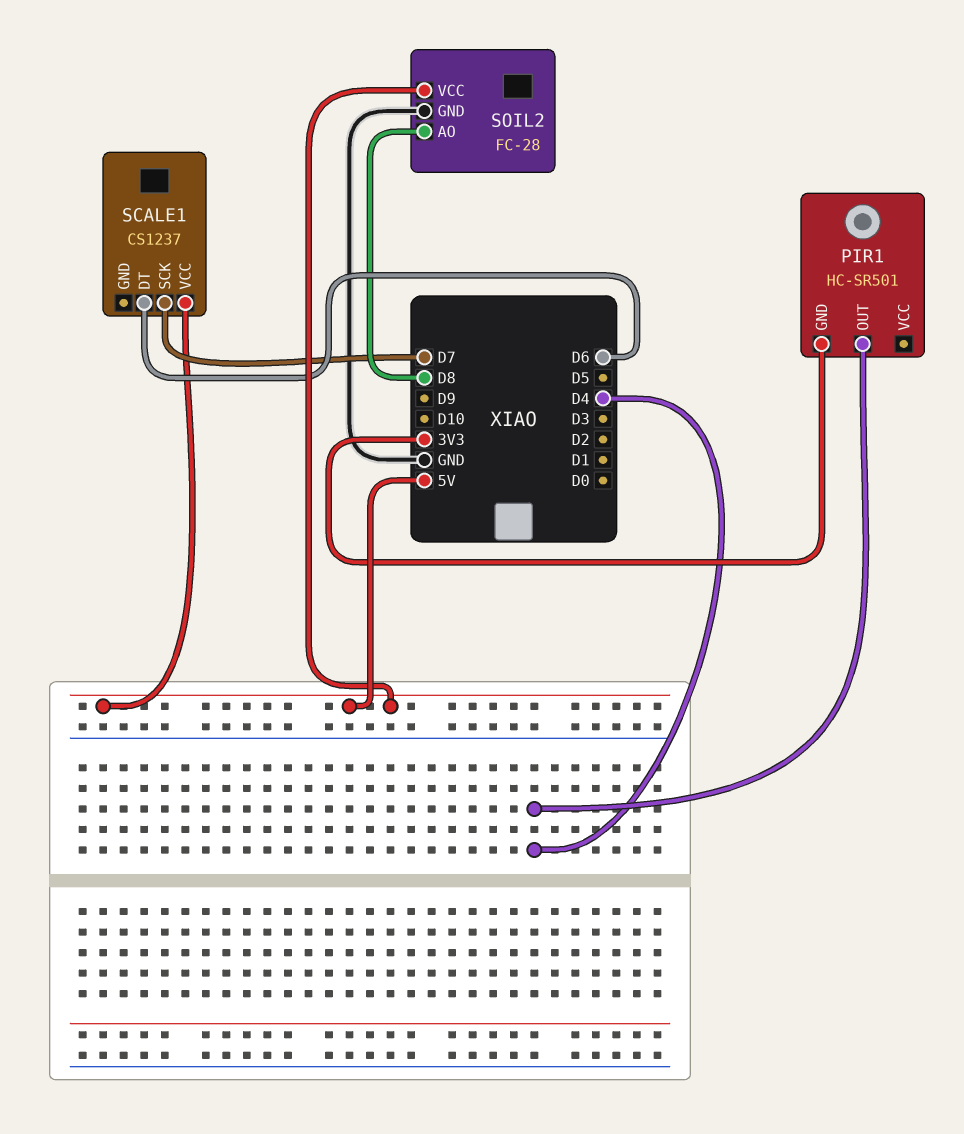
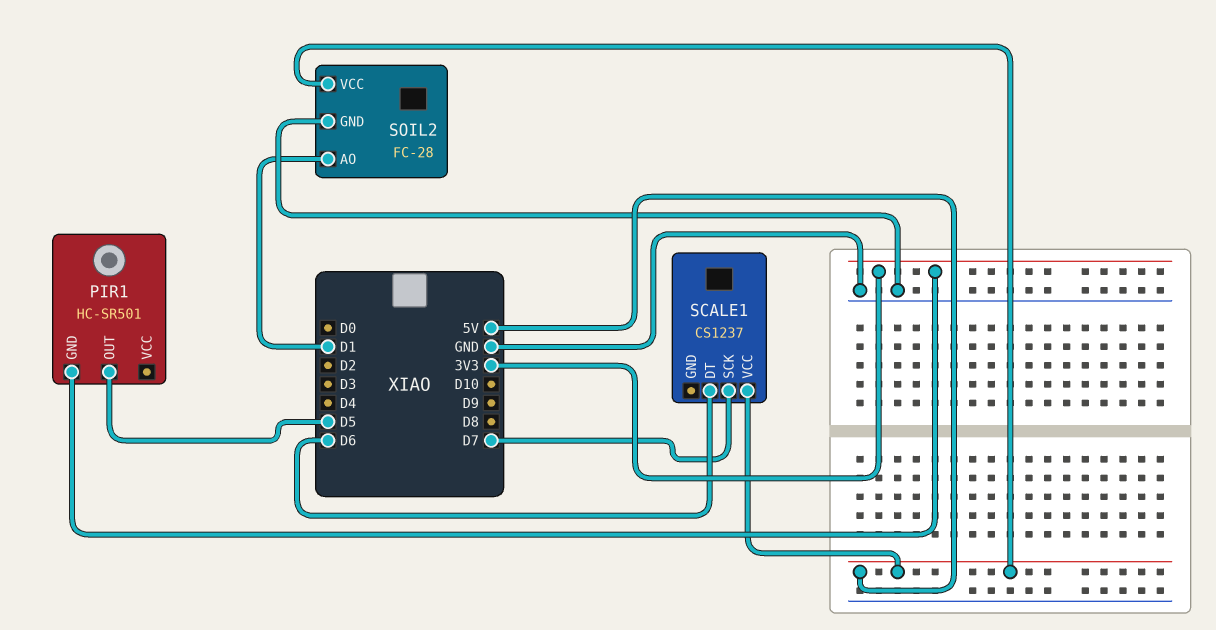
PIR1 pin OUT: D4 -> D5
SOIL2 pin AO: D8 -> D1

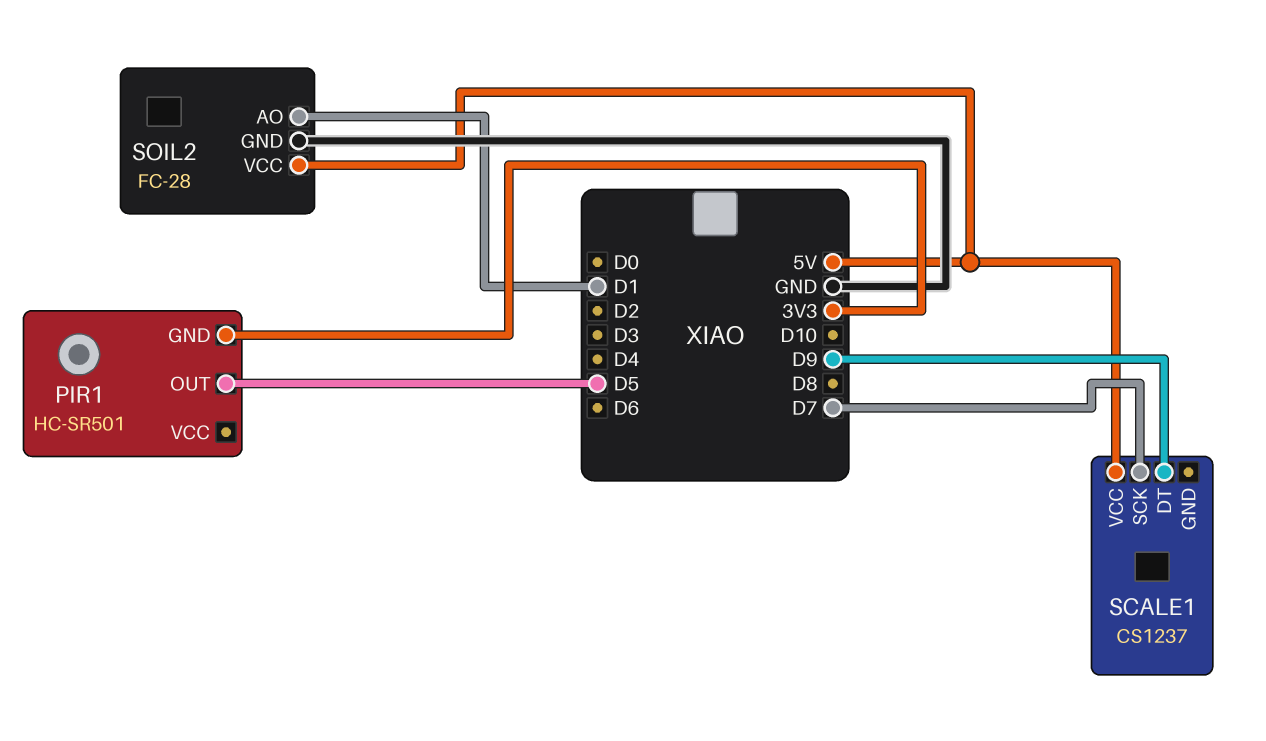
SCALE1 pin DT: D6 -> D9

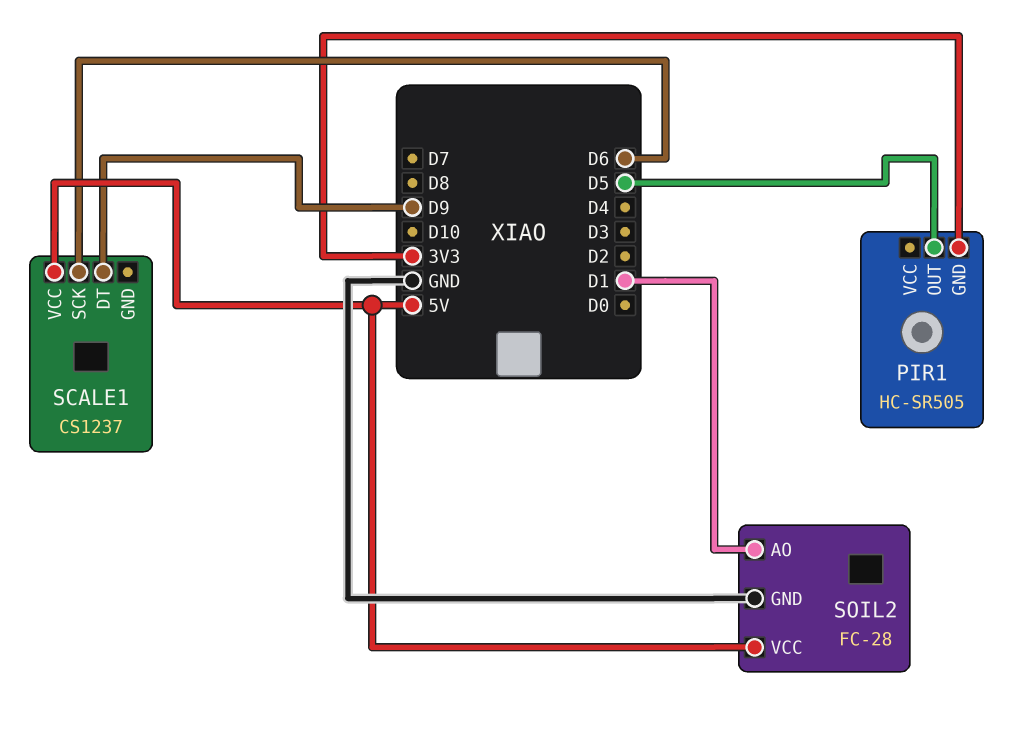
PIR1: HC-SR501 -> HC-SR505
SCALE1 pin SCK: D7 -> D6

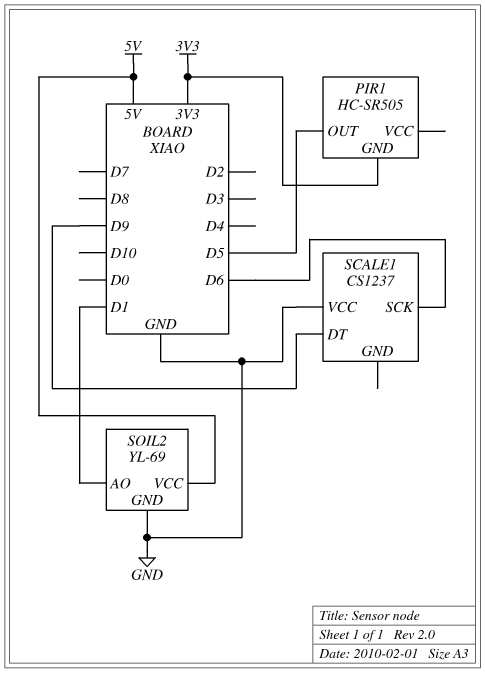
SCALE1 pin VCC: 5V -> GND
SOIL2: FC-28 -> YL-69

